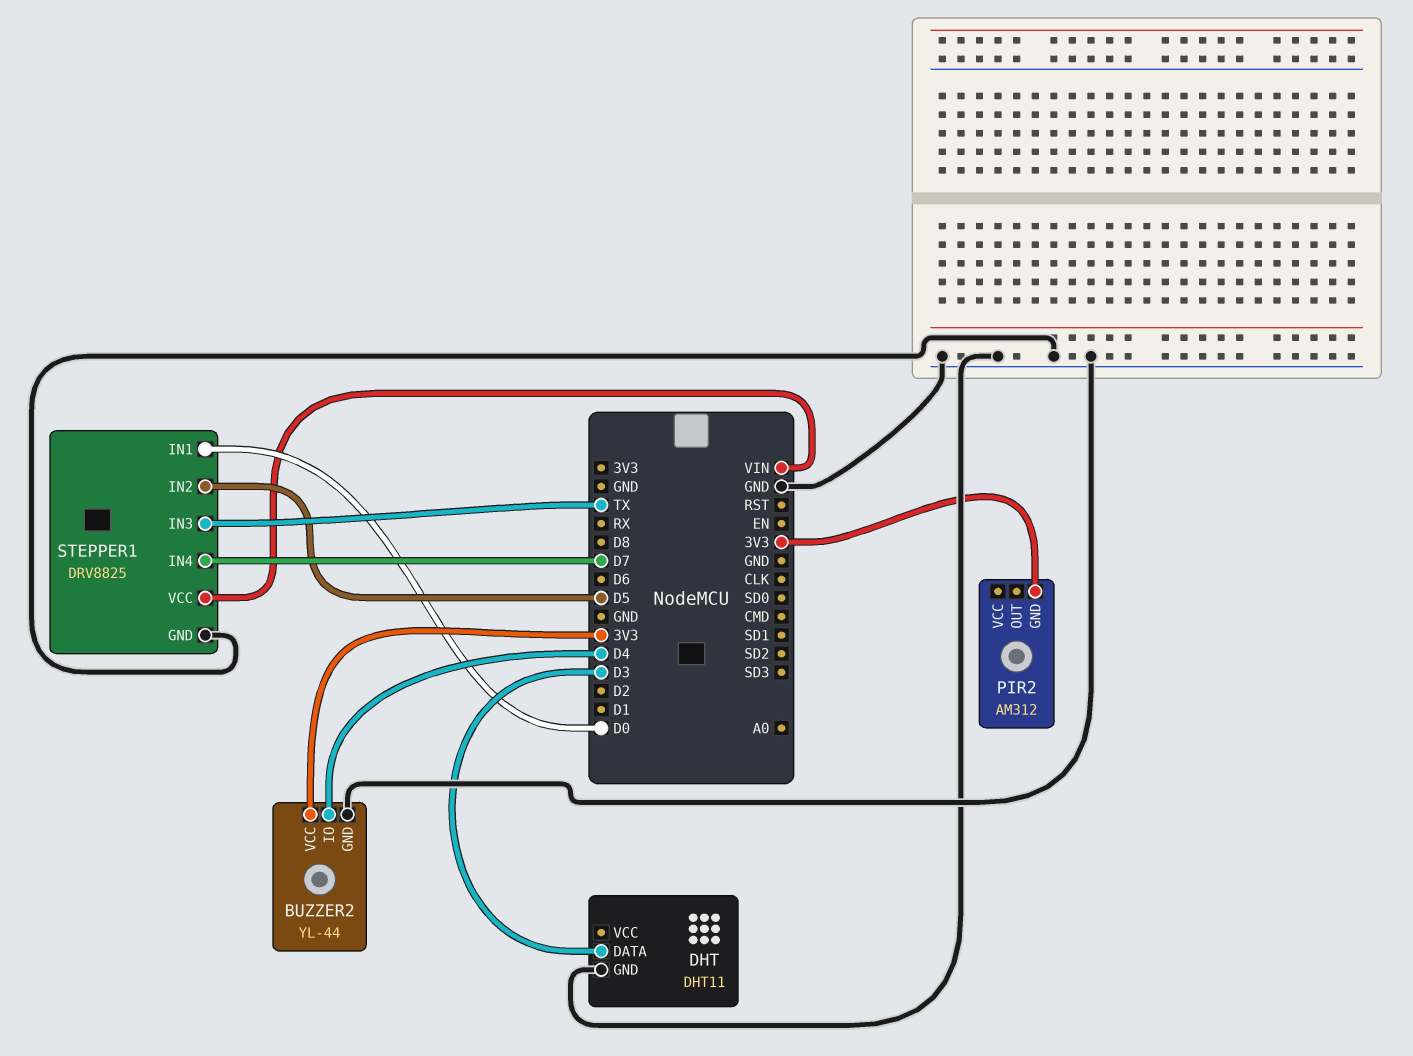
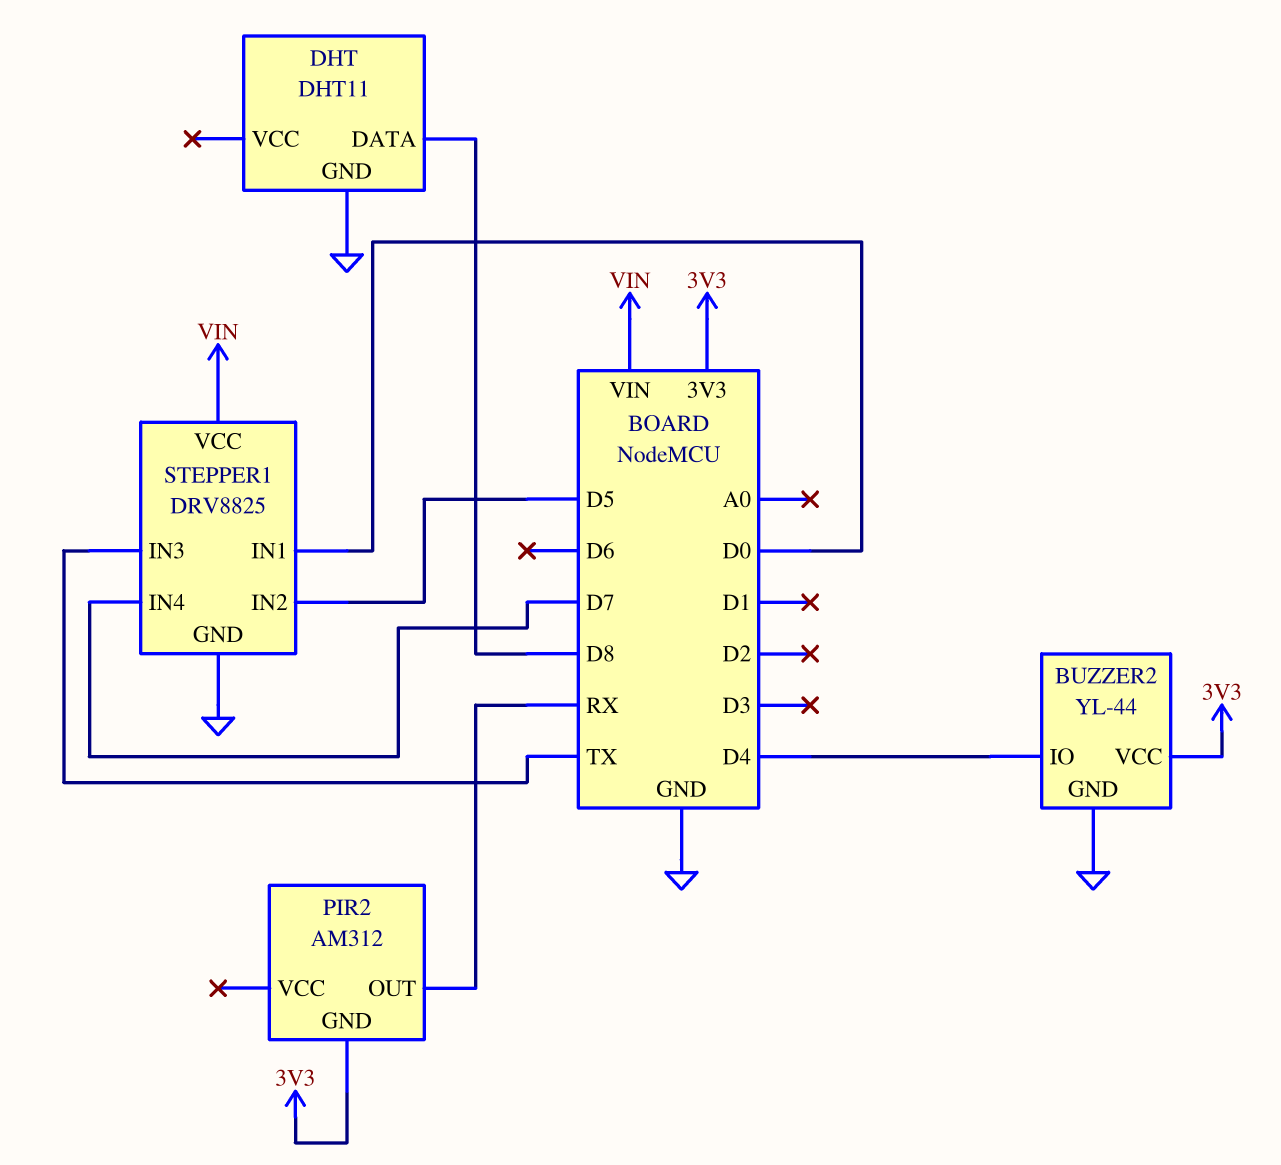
DHT pin DATA: D3 -> D8
PIR2 pin OUT: none -> RX

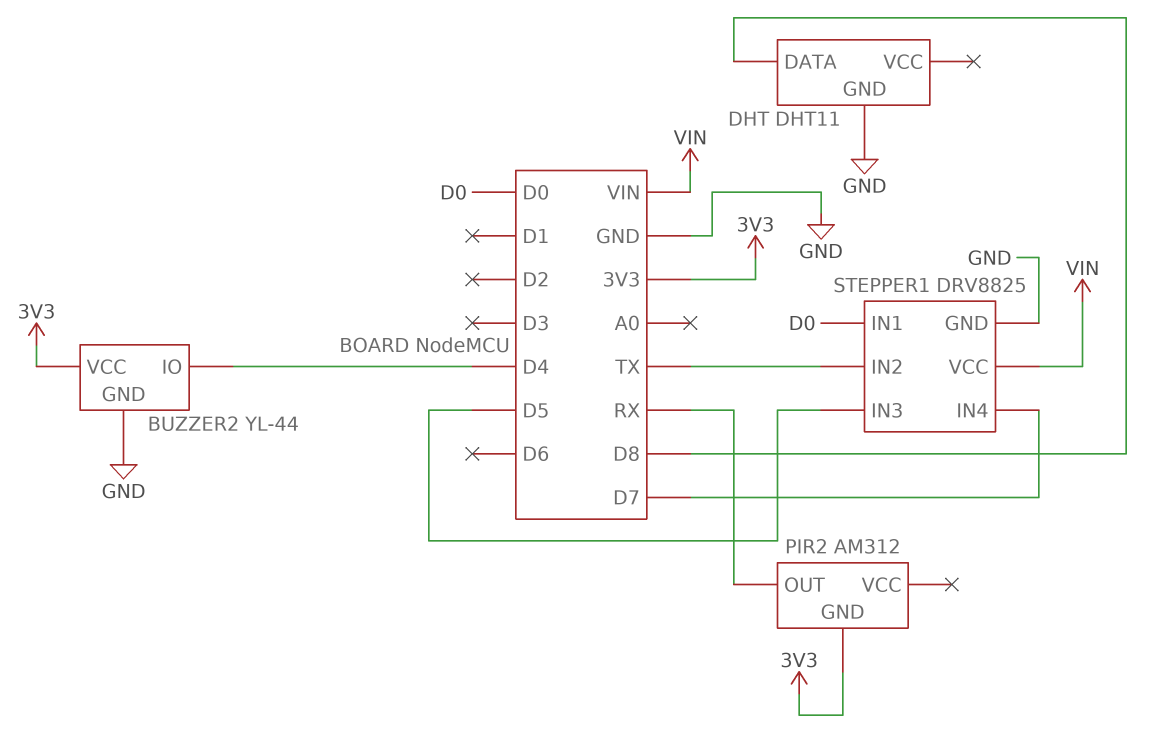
STEPPER1 pin IN2: D5 -> TX
STEPPER1 pin IN3: TX -> D5

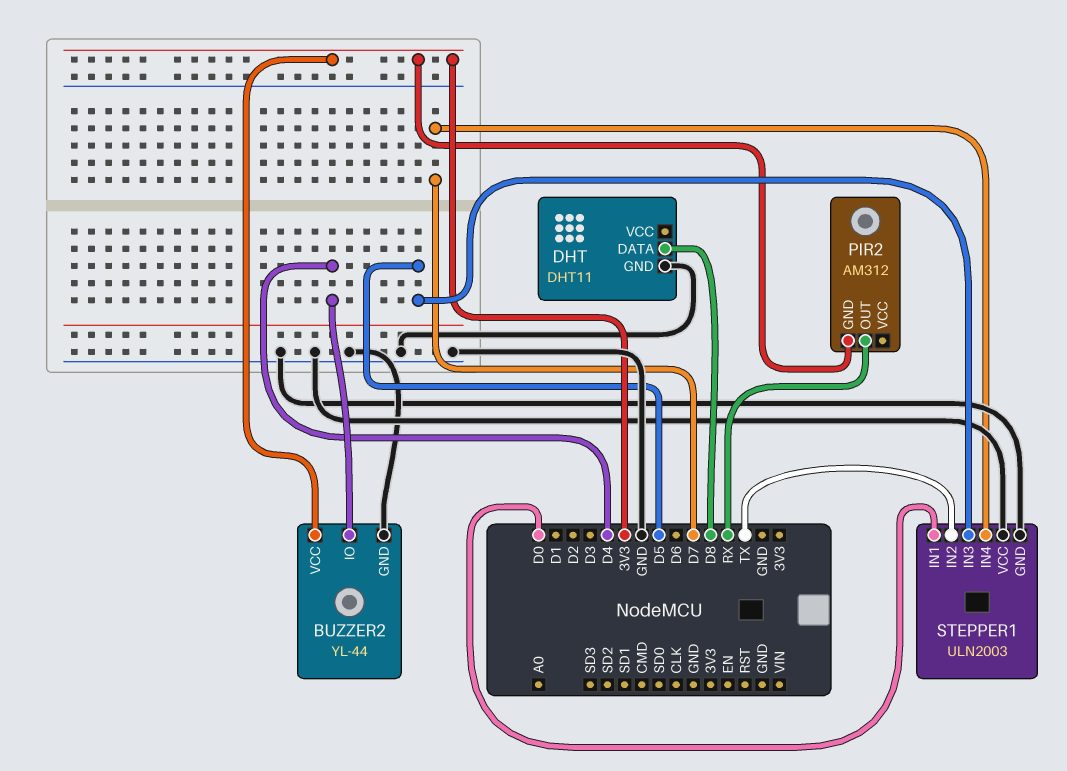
STEPPER1: DRV8825 -> ULN2003
STEPPER1 pin VCC: VIN -> GND

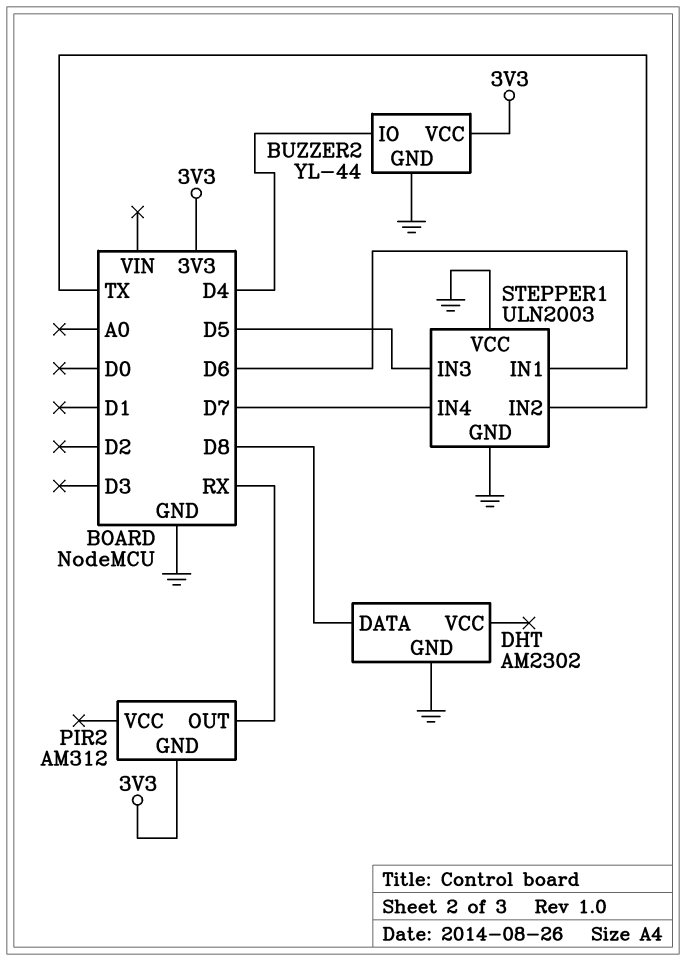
DHT: DHT11 -> AM2302
STEPPER1 pin IN1: D0 -> D6

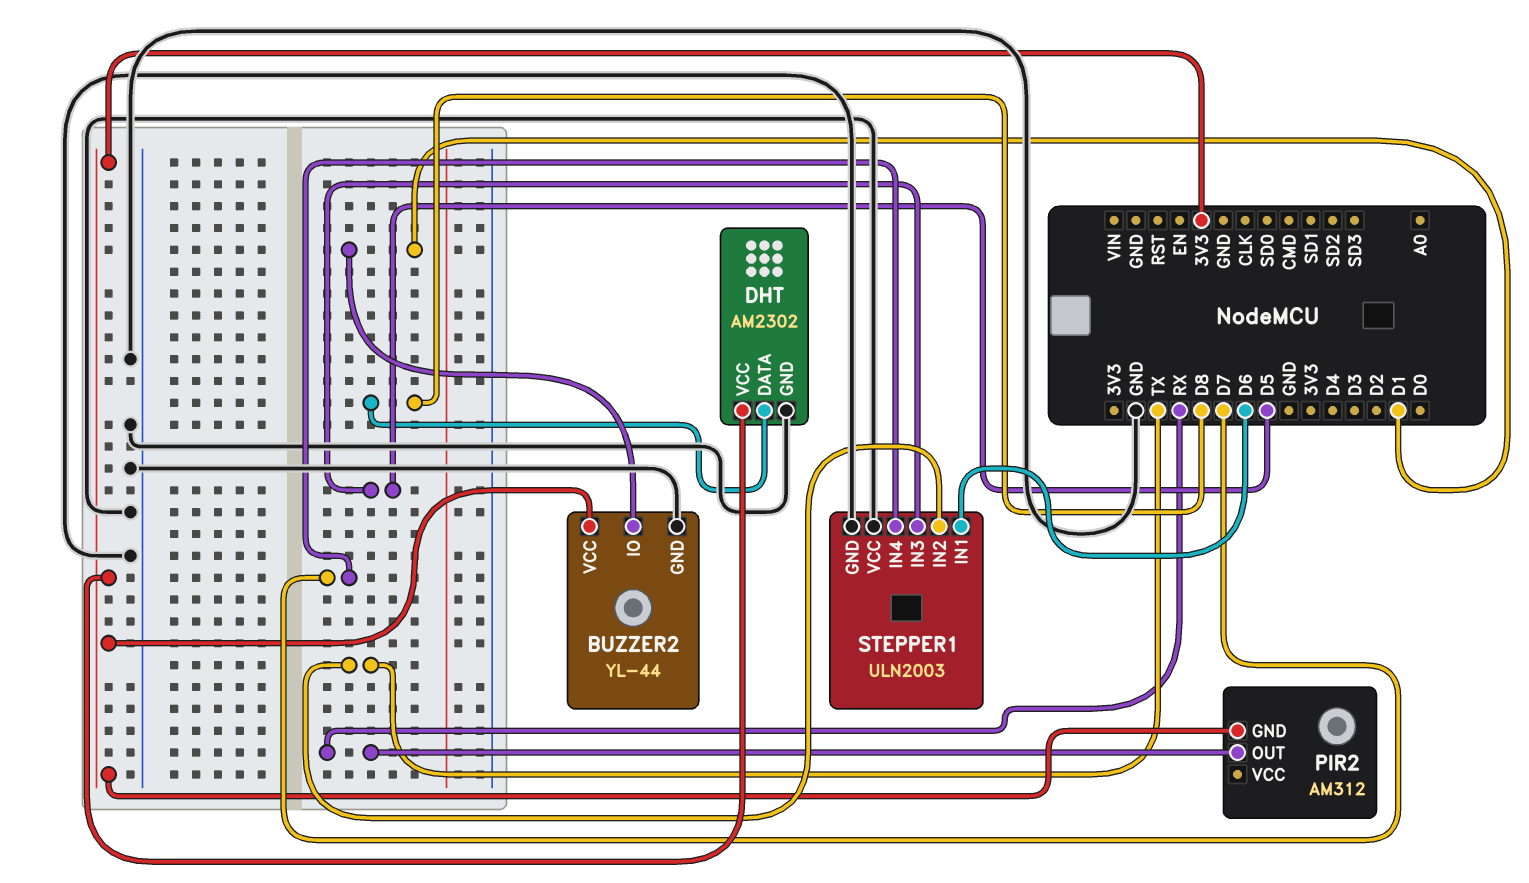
BUZZER2 pin IO: D4 -> D1
DHT pin VCC: none -> 3V3

